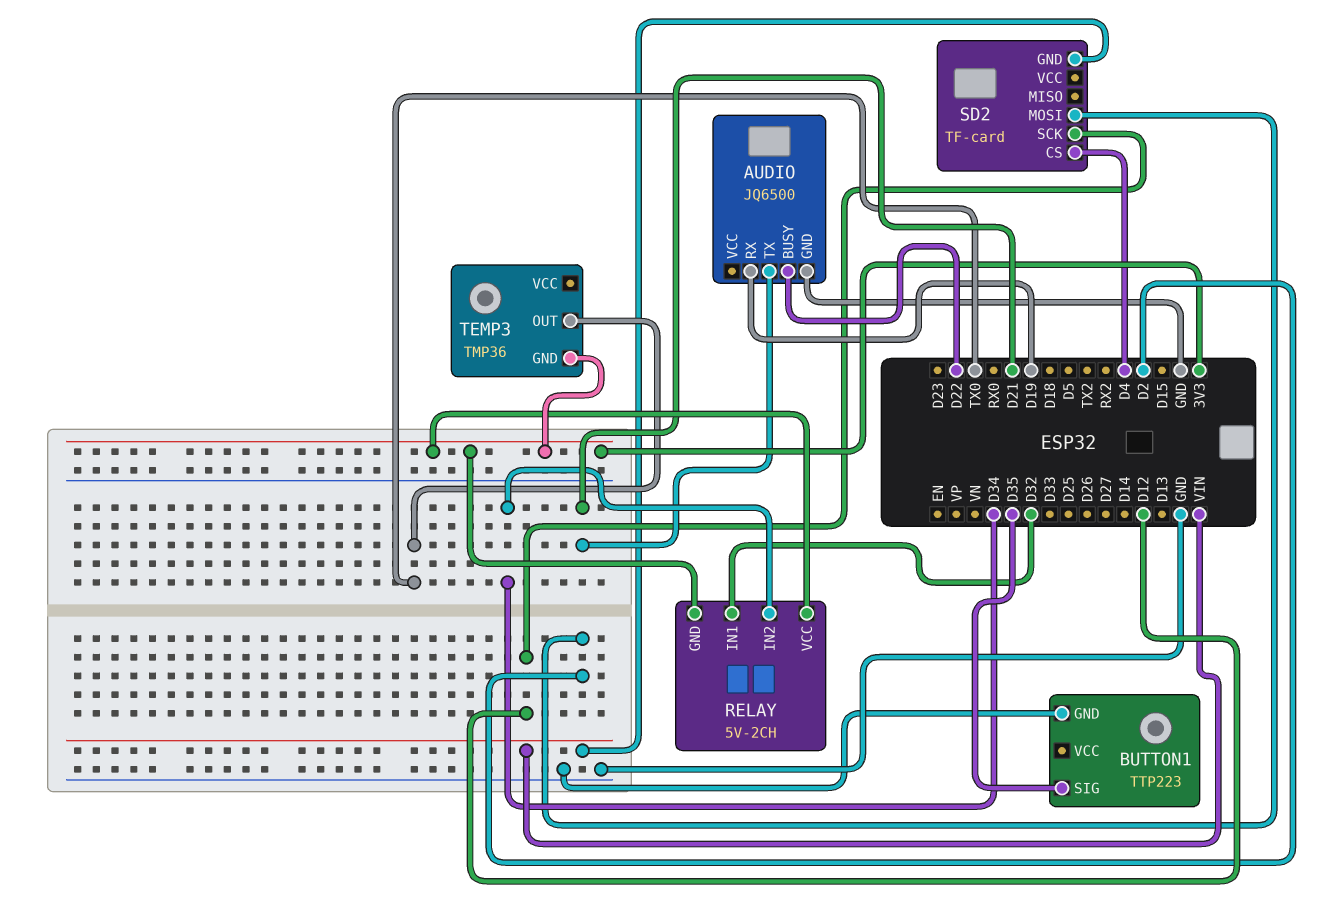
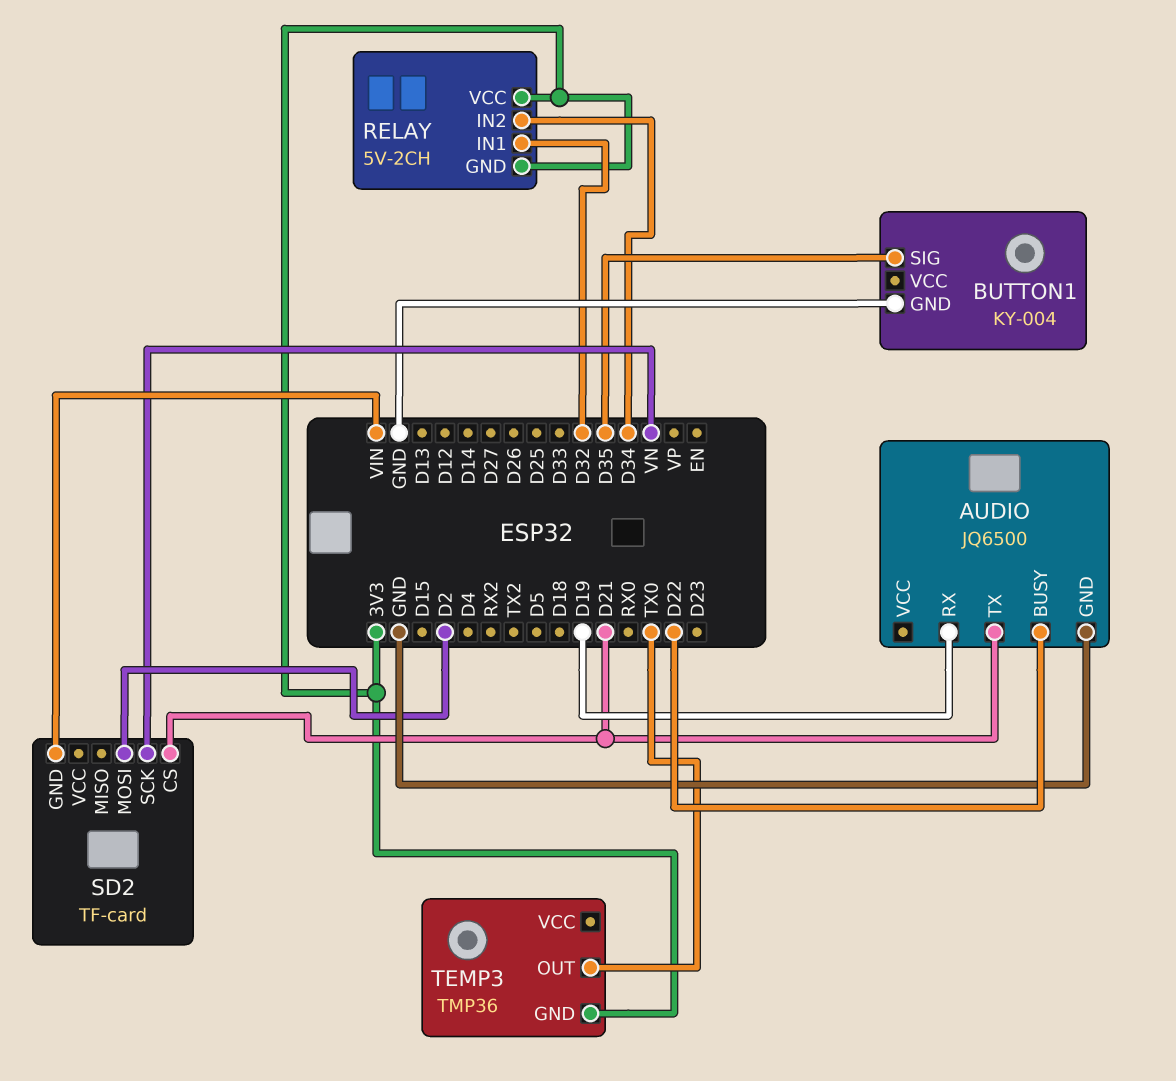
BUTTON1: TTP223 -> KY-004
SD2 pin CS: D4 -> D21
SD2 pin SCK: D12 -> VN

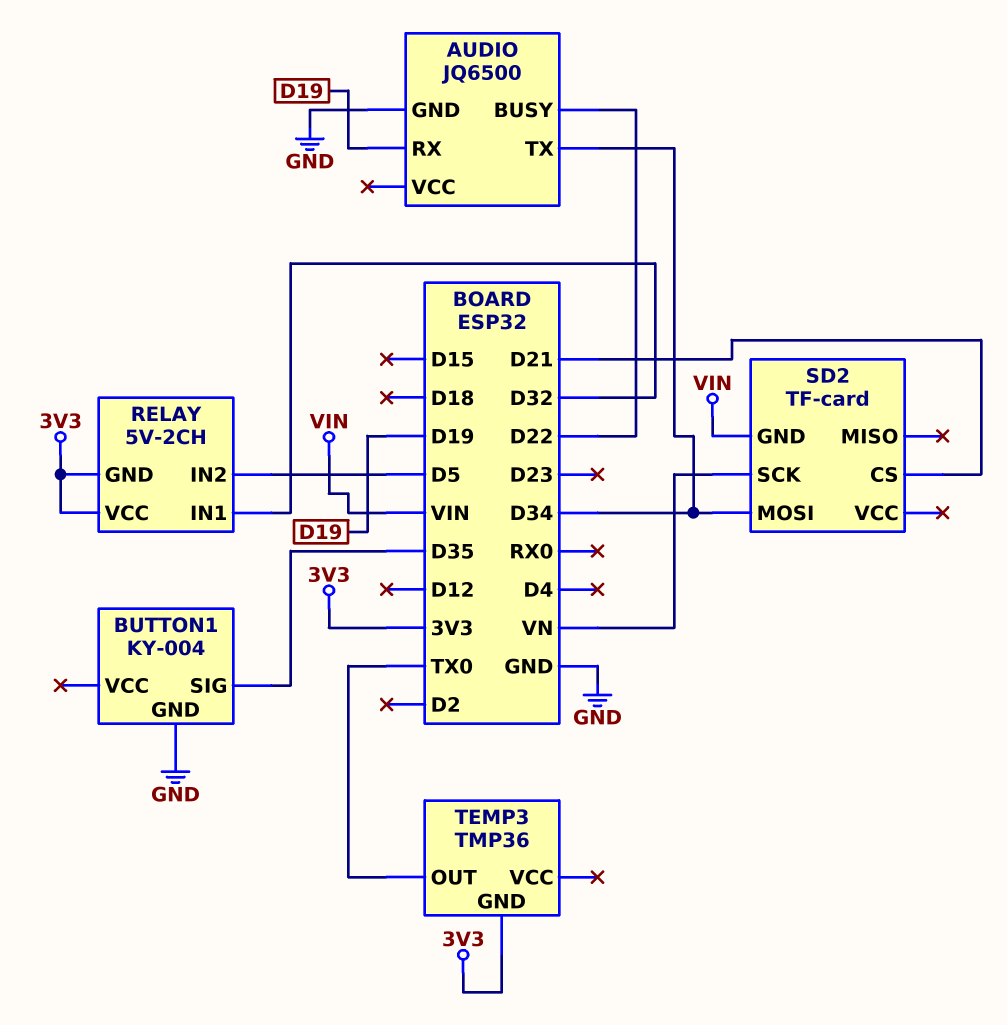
AUDIO pin TX: D21 -> D34
RELAY pin IN2: D34 -> D5
SD2 pin MOSI: D2 -> D34

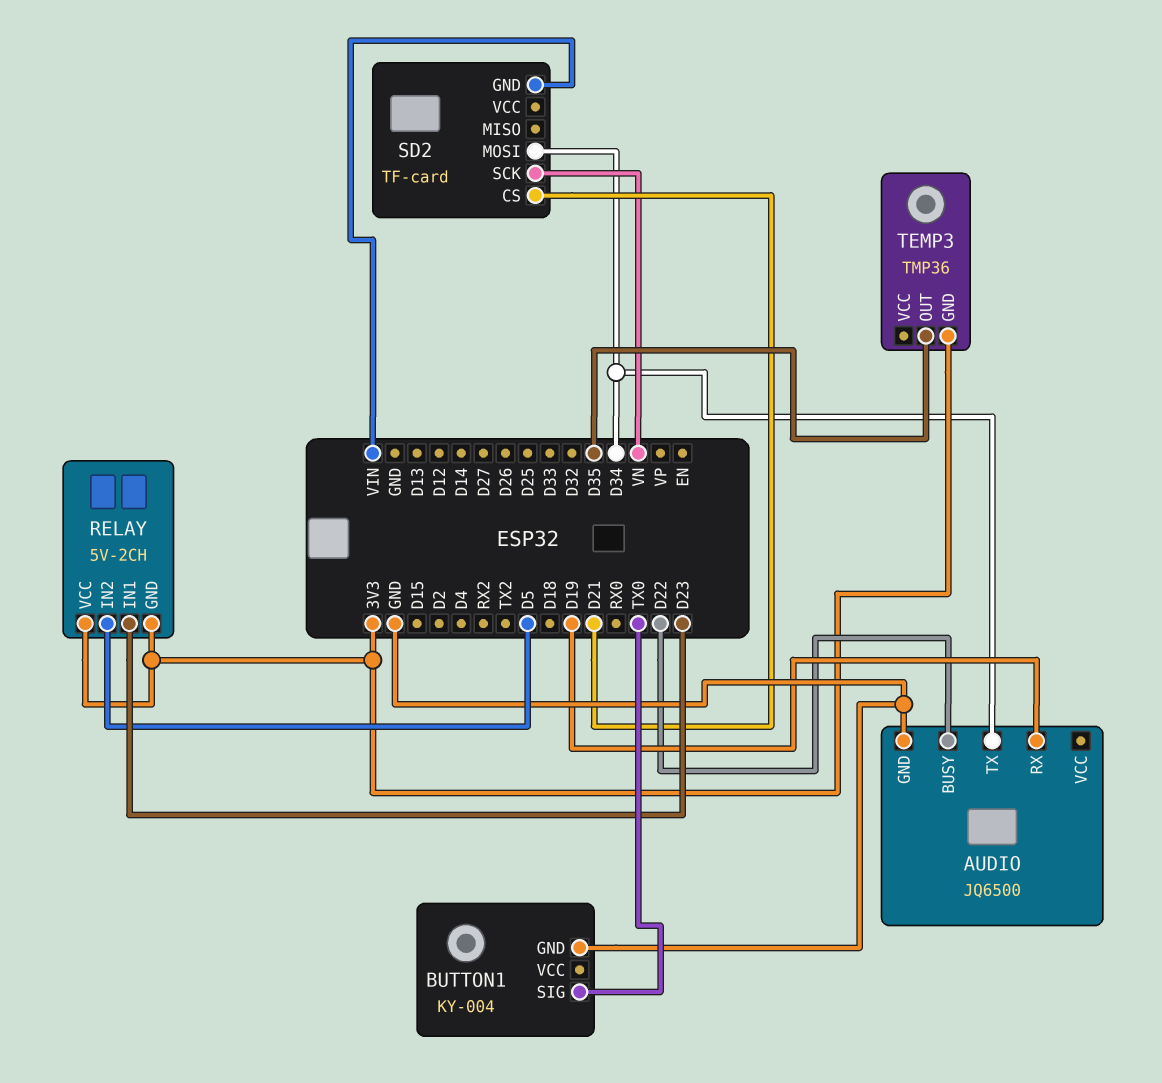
BUTTON1 pin SIG: D35 -> TX0
RELAY pin IN1: D32 -> D23
TEMP3 pin OUT: TX0 -> D35

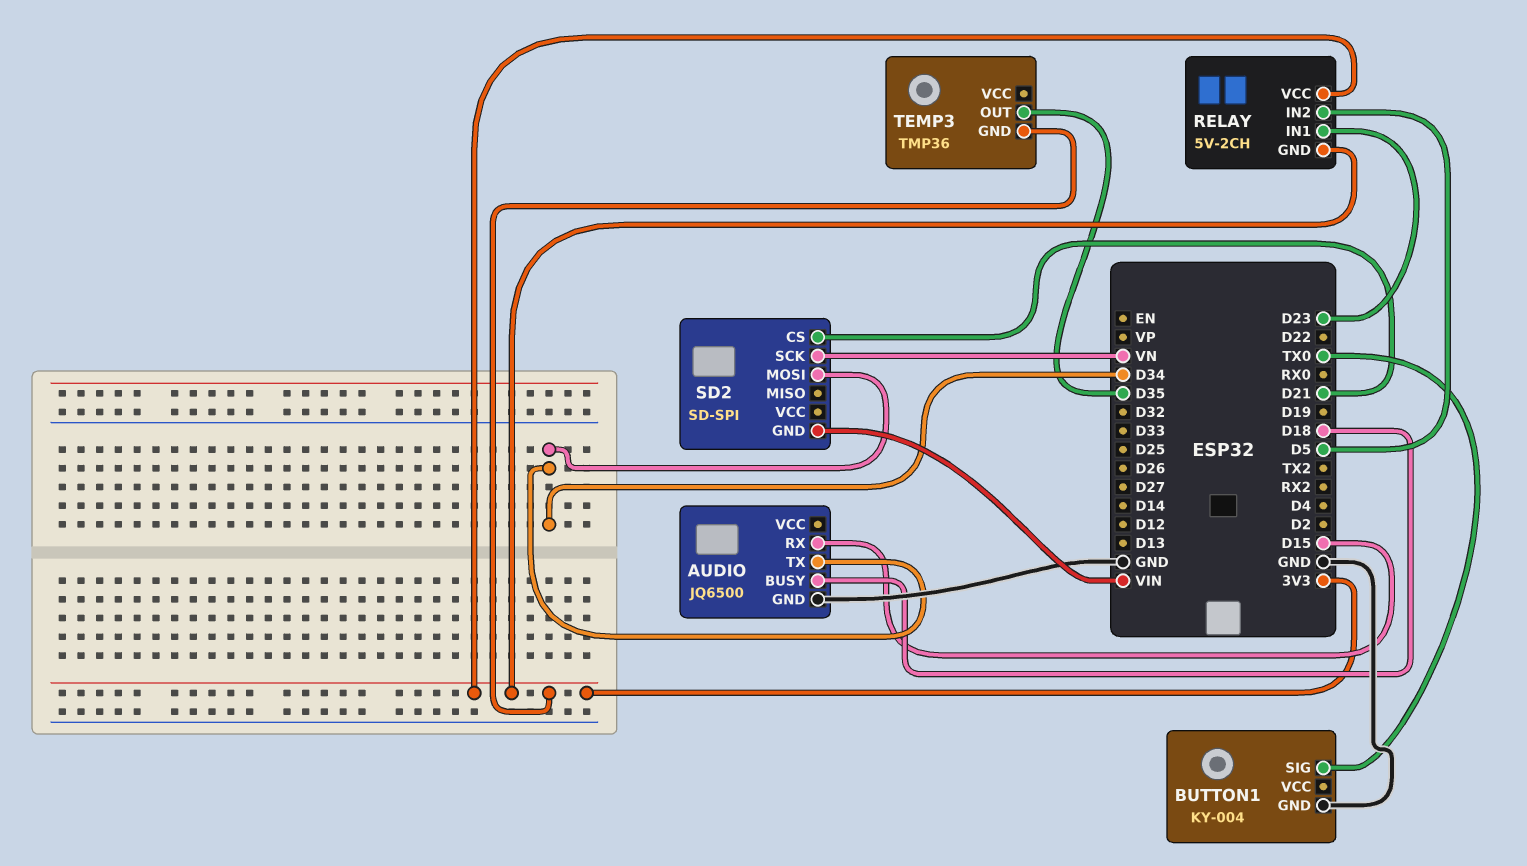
AUDIO pin BUSY: D22 -> D18
AUDIO pin RX: D19 -> D15
SD2: TF-card -> SD-SPI

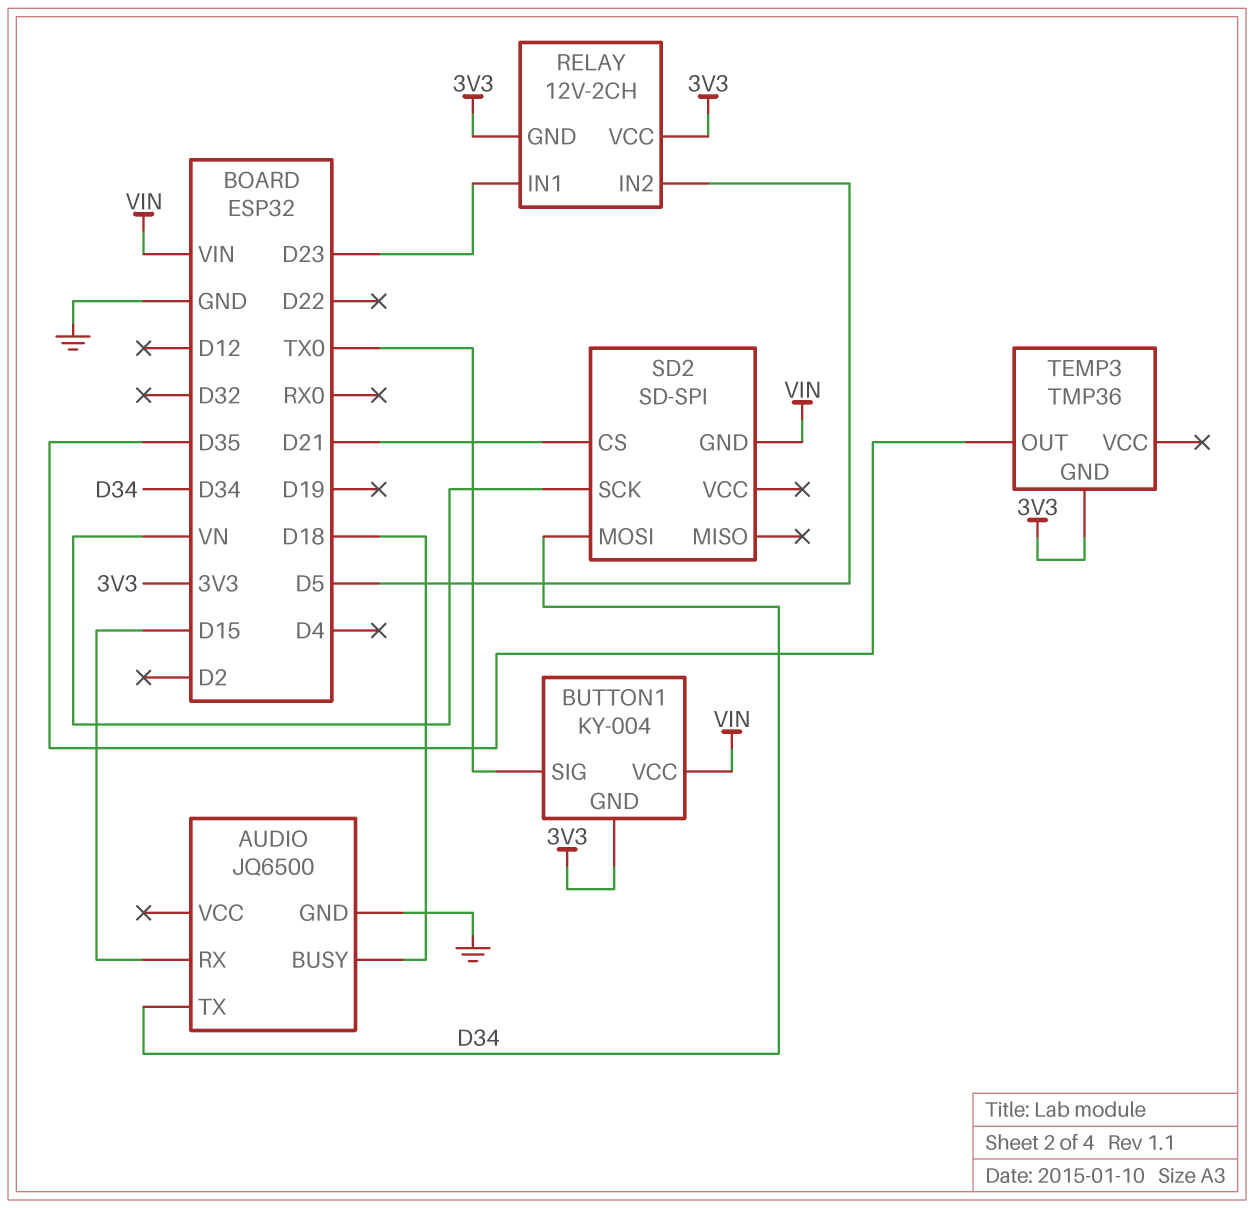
BUTTON1 pin GND: GND -> 3V3
BUTTON1 pin VCC: none -> VIN
RELAY: 5V-2CH -> 12V-2CH

